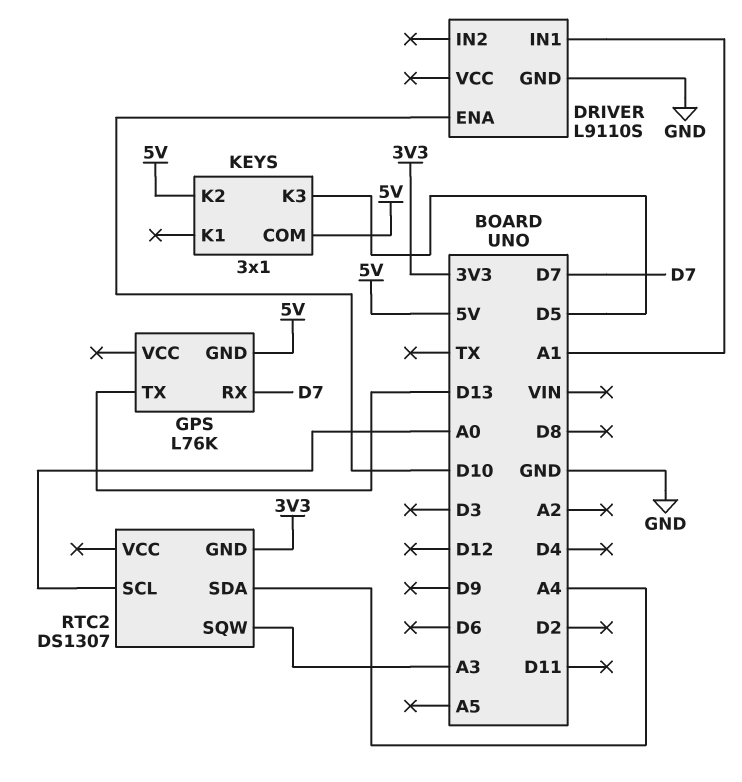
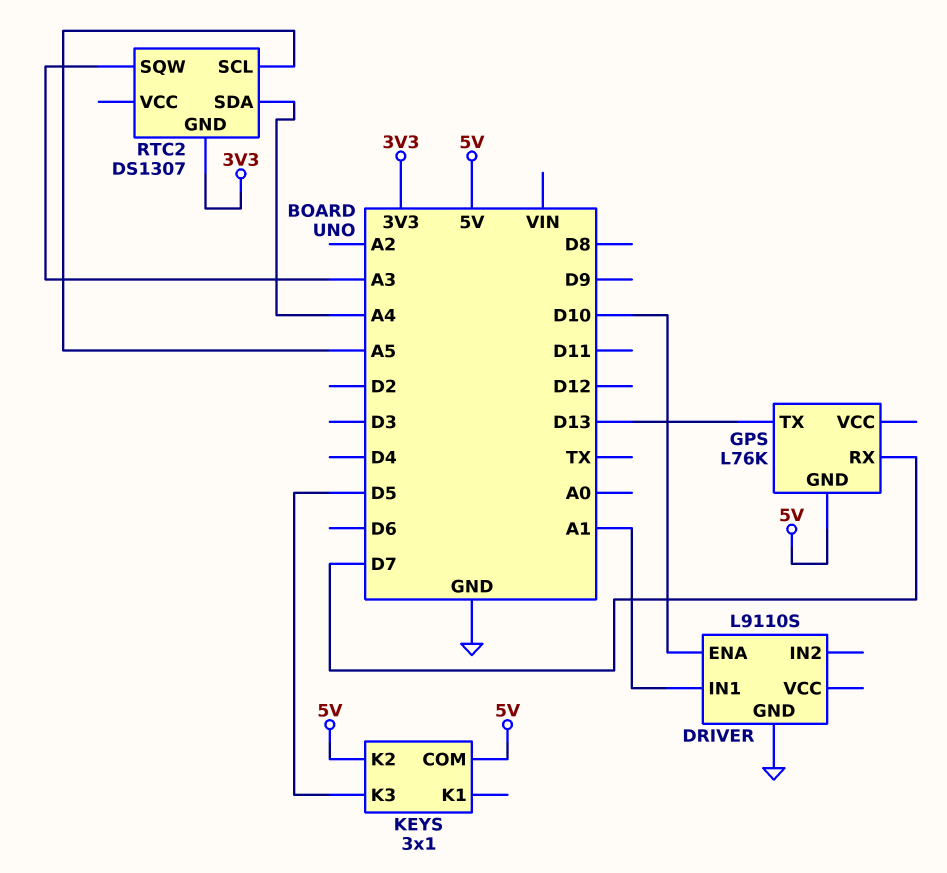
RTC2 pin SCL: A0 -> A5

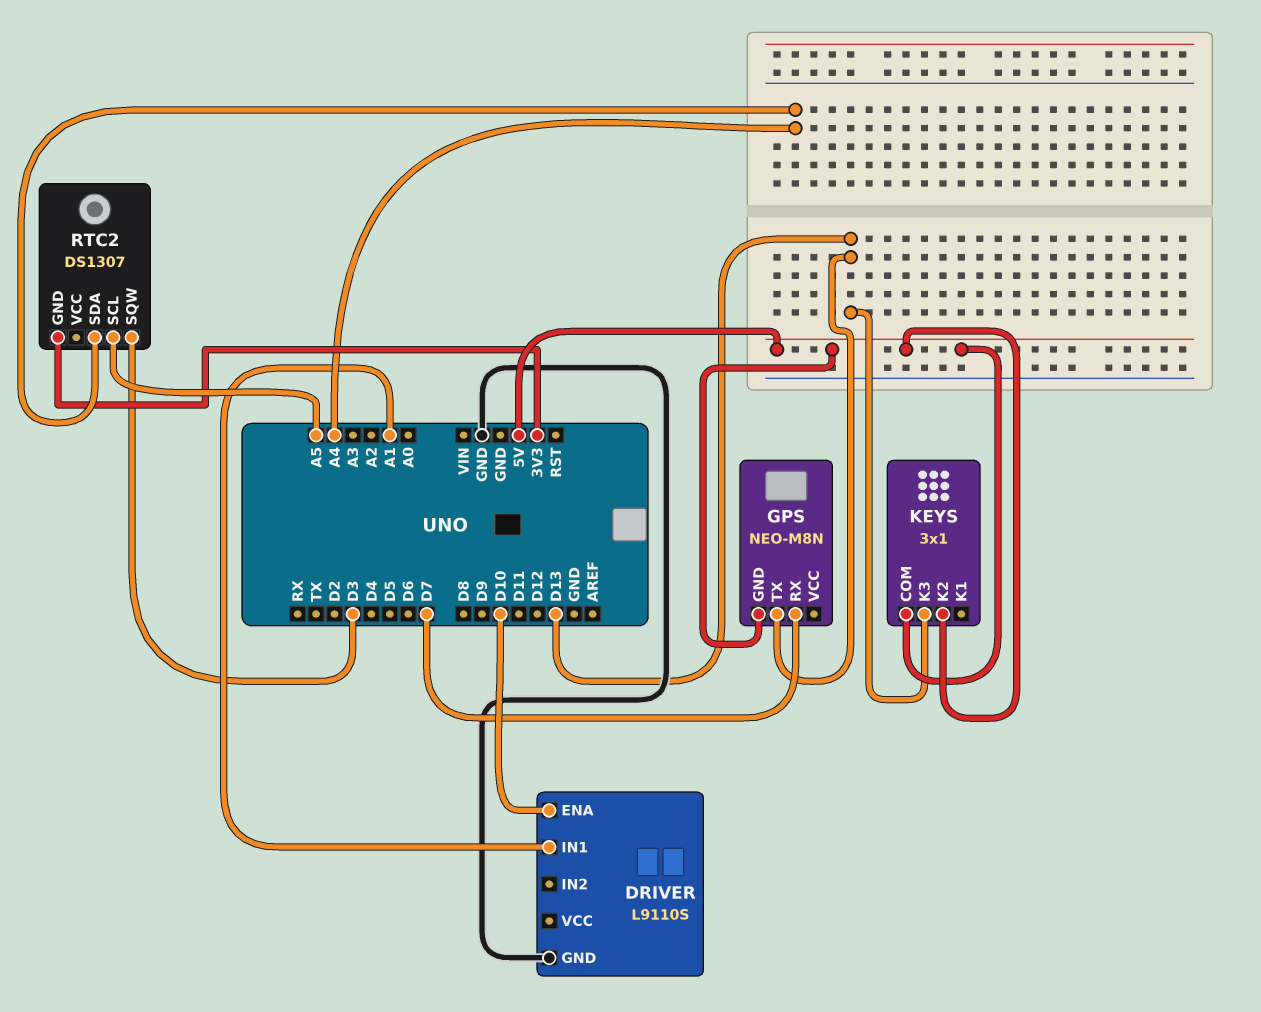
GPS: L76K -> NEO-M8N
KEYS pin K3: D5 -> D13
RTC2 pin SQW: A3 -> D3

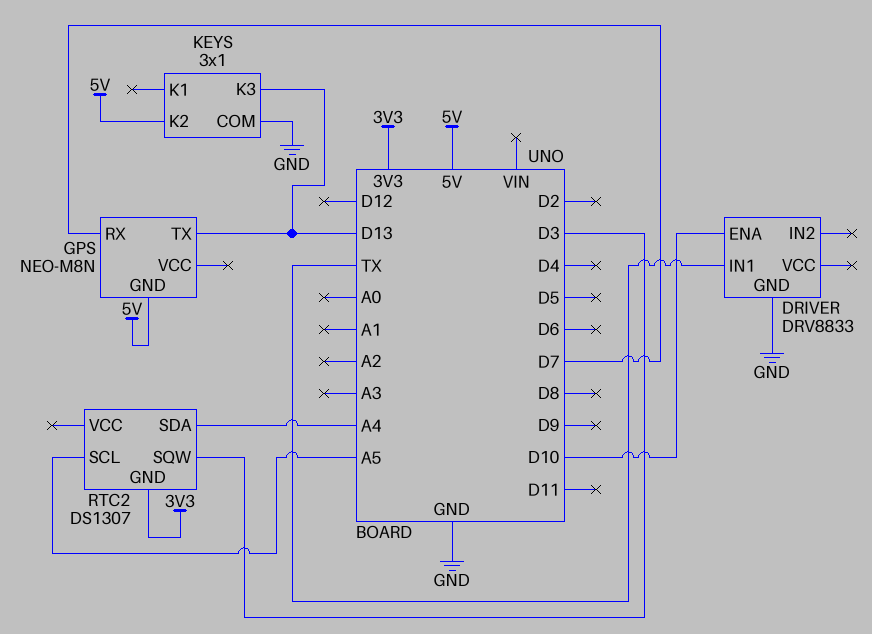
DRIVER: L9110S -> DRV8833
DRIVER pin IN1: A1 -> TX
KEYS pin COM: 5V -> GND

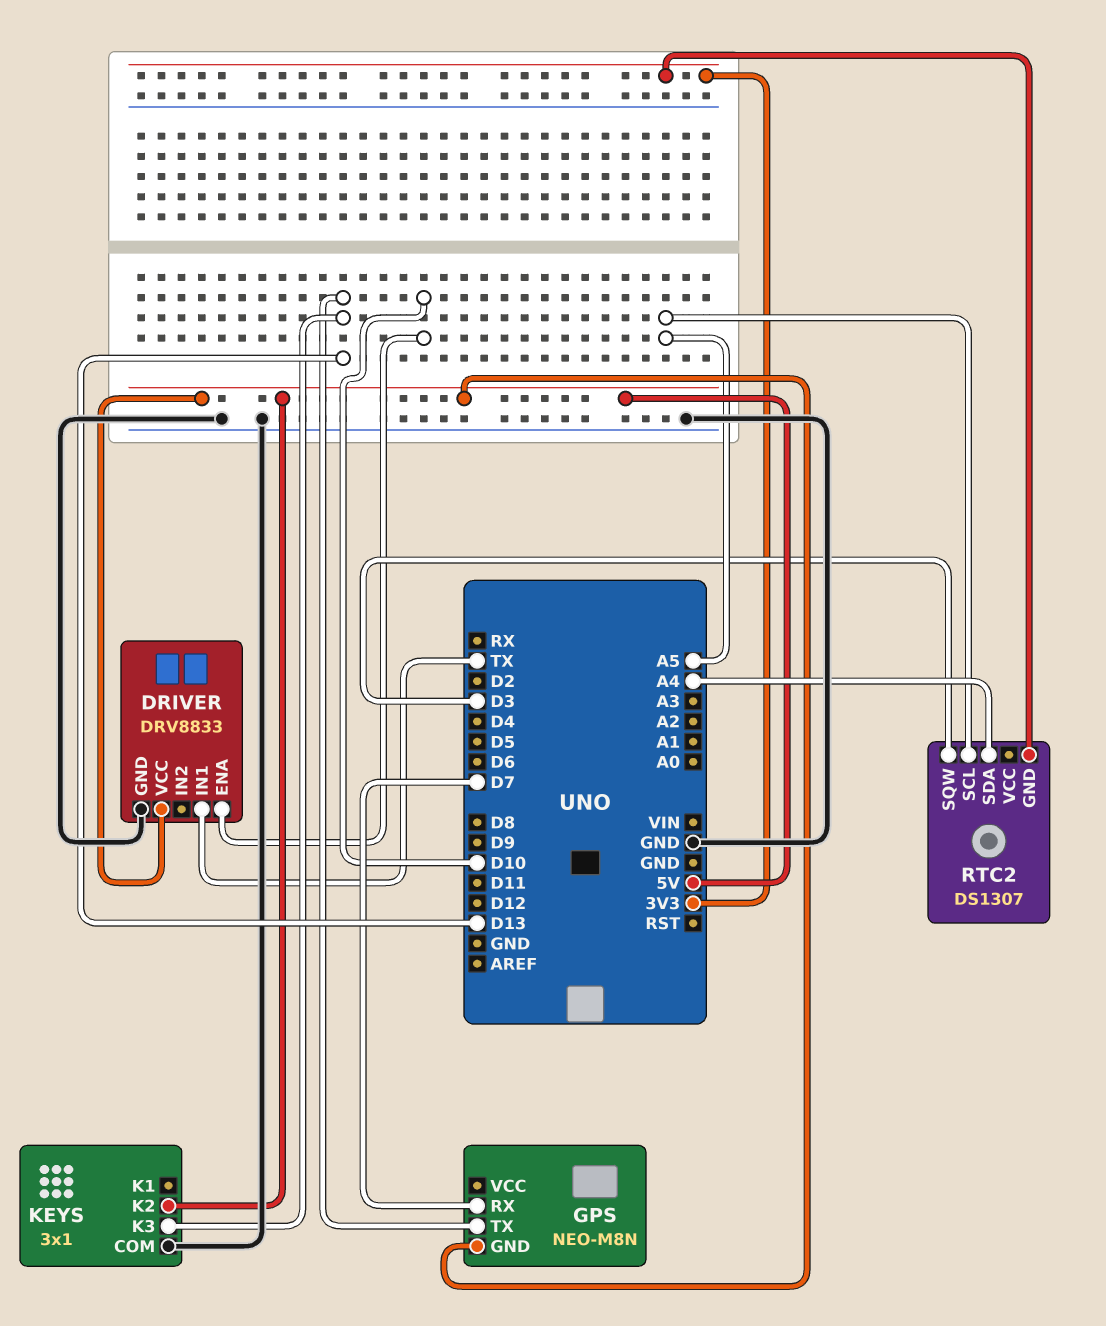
DRIVER pin VCC: none -> 5V

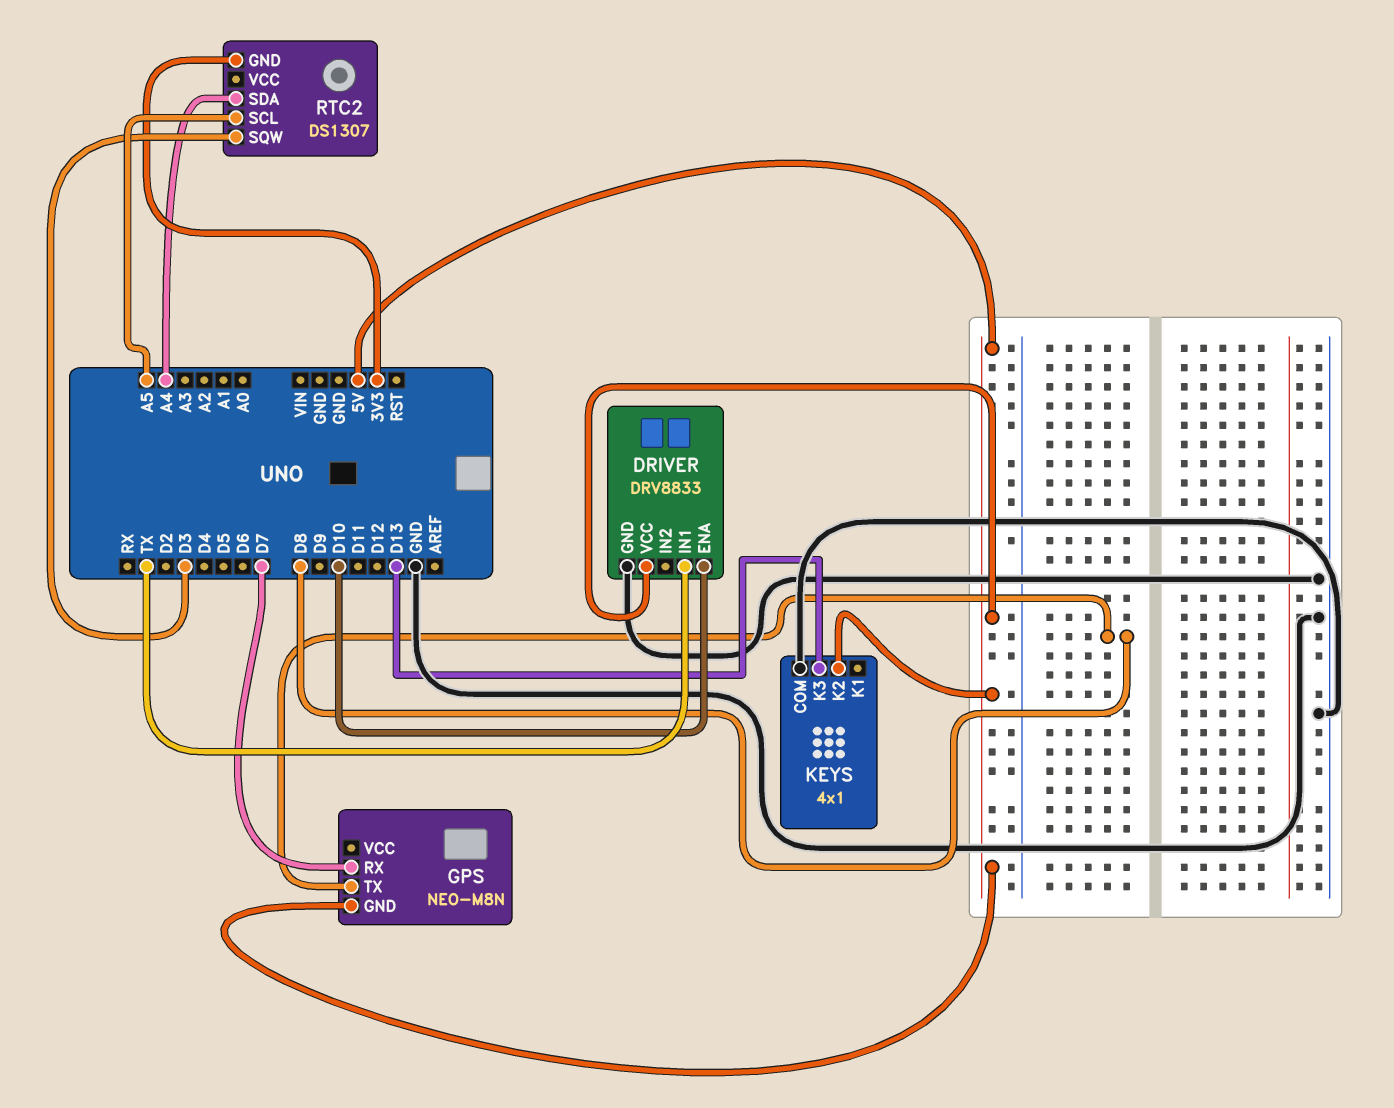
GPS pin TX: D13 -> D8
KEYS: 3x1 -> 4x1

